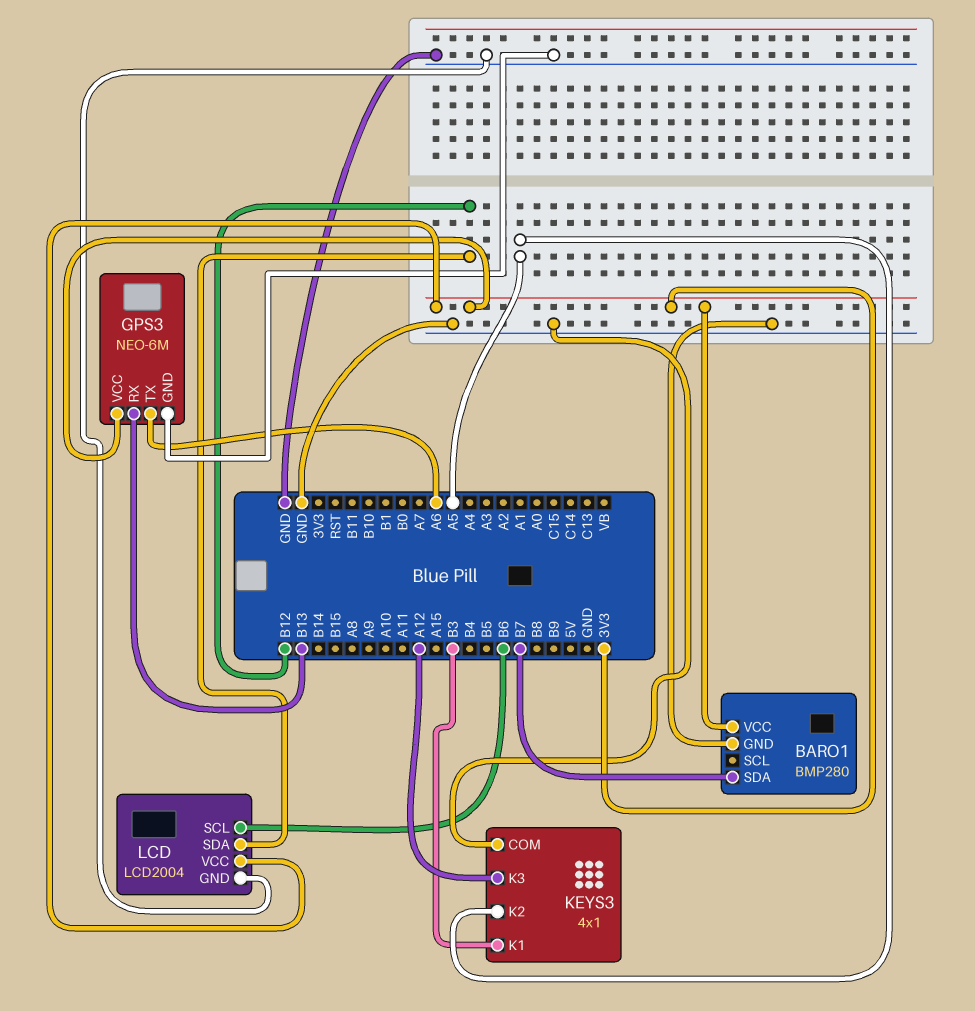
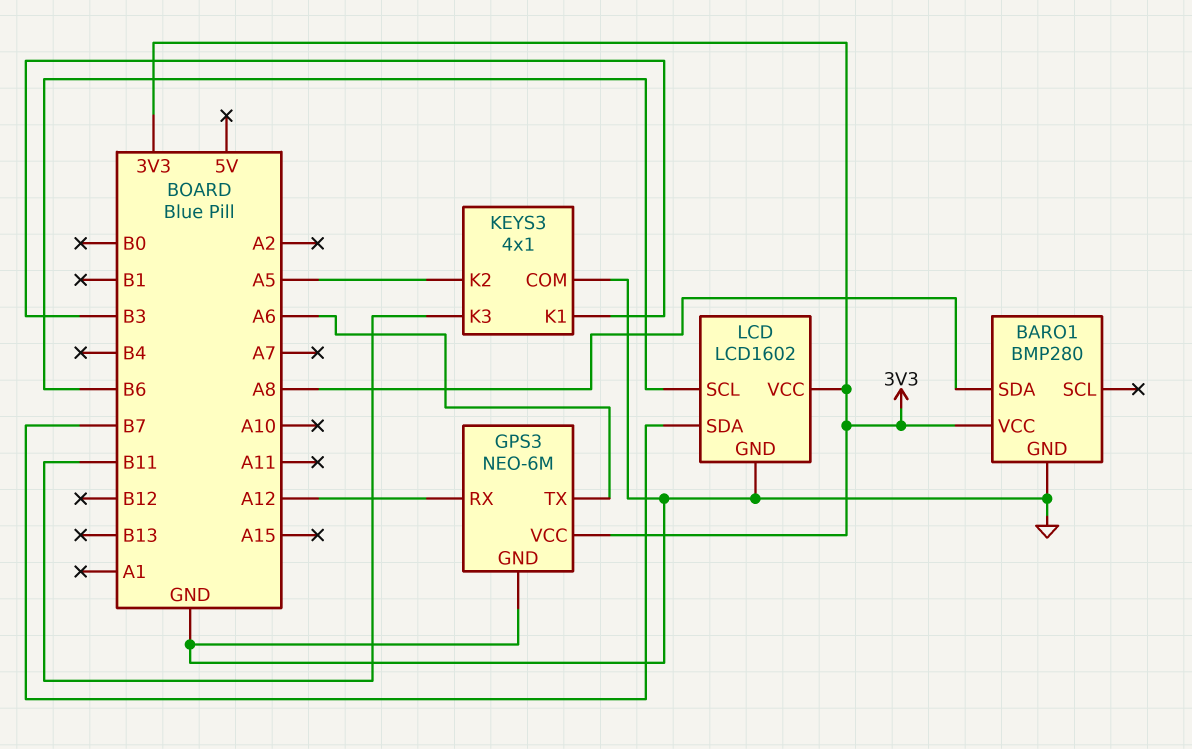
BARO1 pin SDA: B7 -> A8
GPS3 pin RX: B13 -> A12
KEYS3 pin K3: A12 -> B11
LCD: LCD2004 -> LCD1602
LCD pin SDA: B12 -> B7

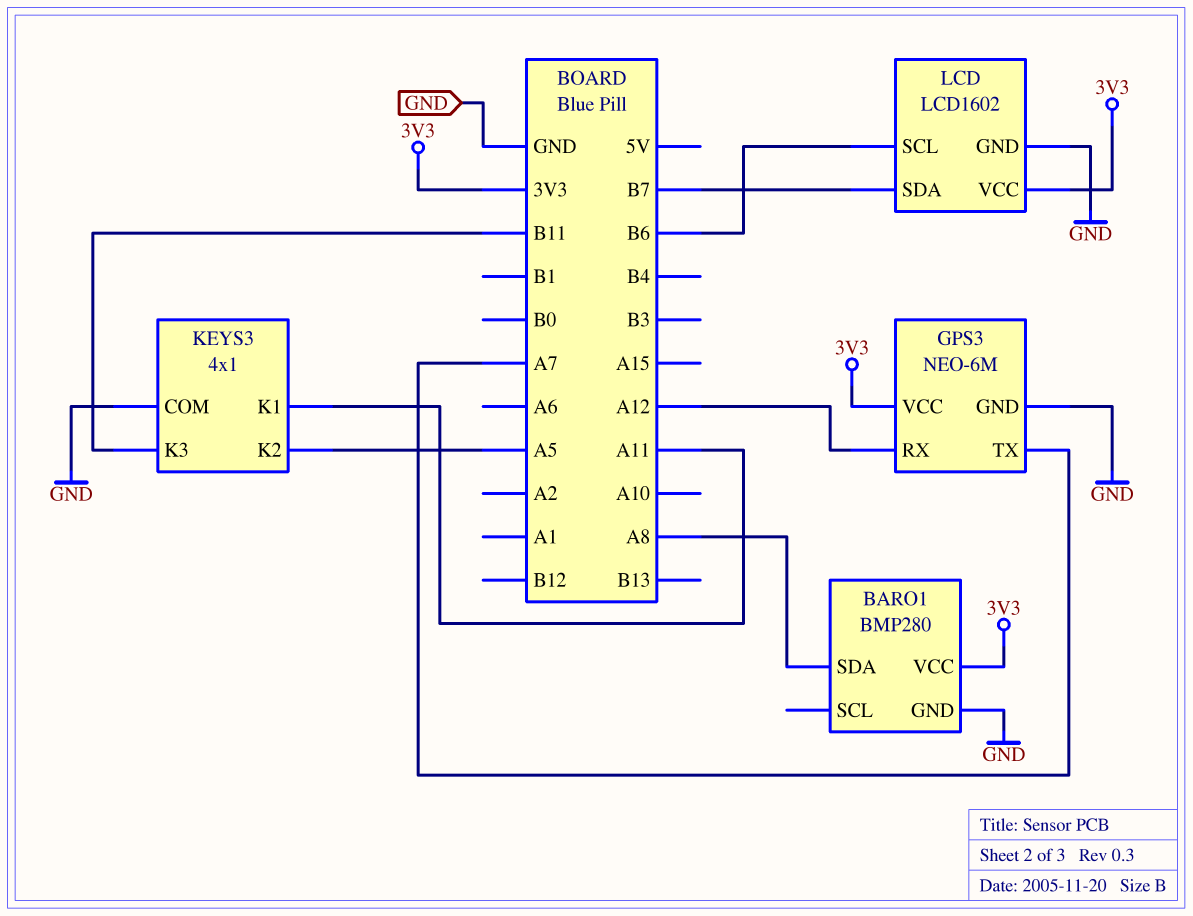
GPS3 pin TX: A6 -> A7
KEYS3 pin K1: B3 -> A11

